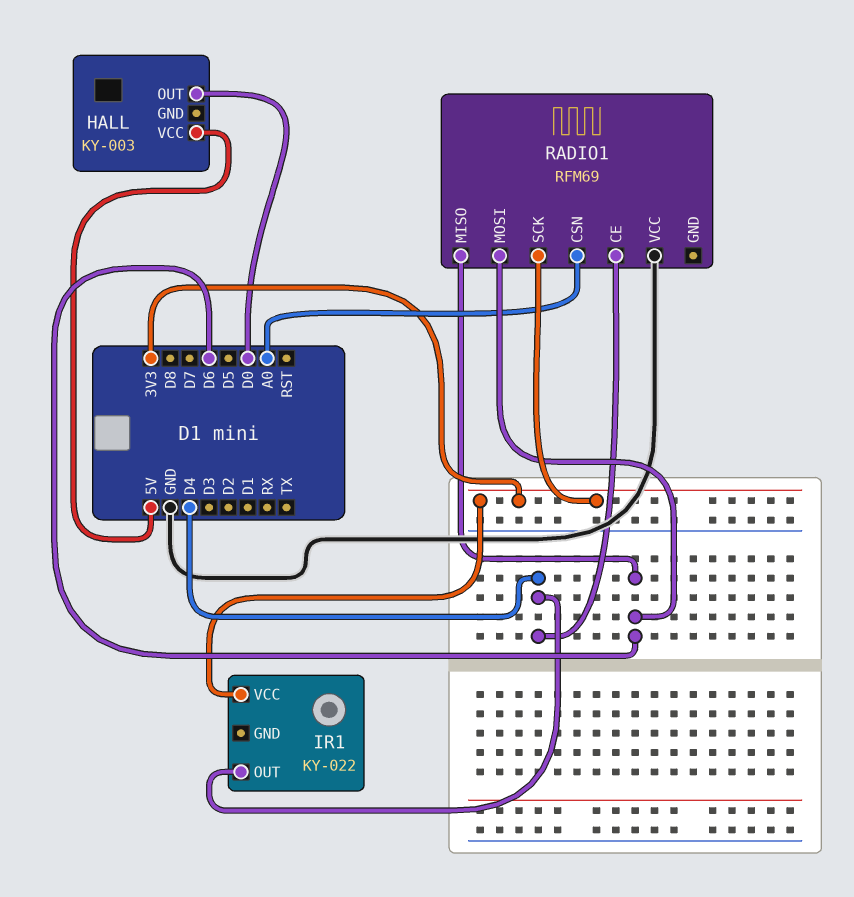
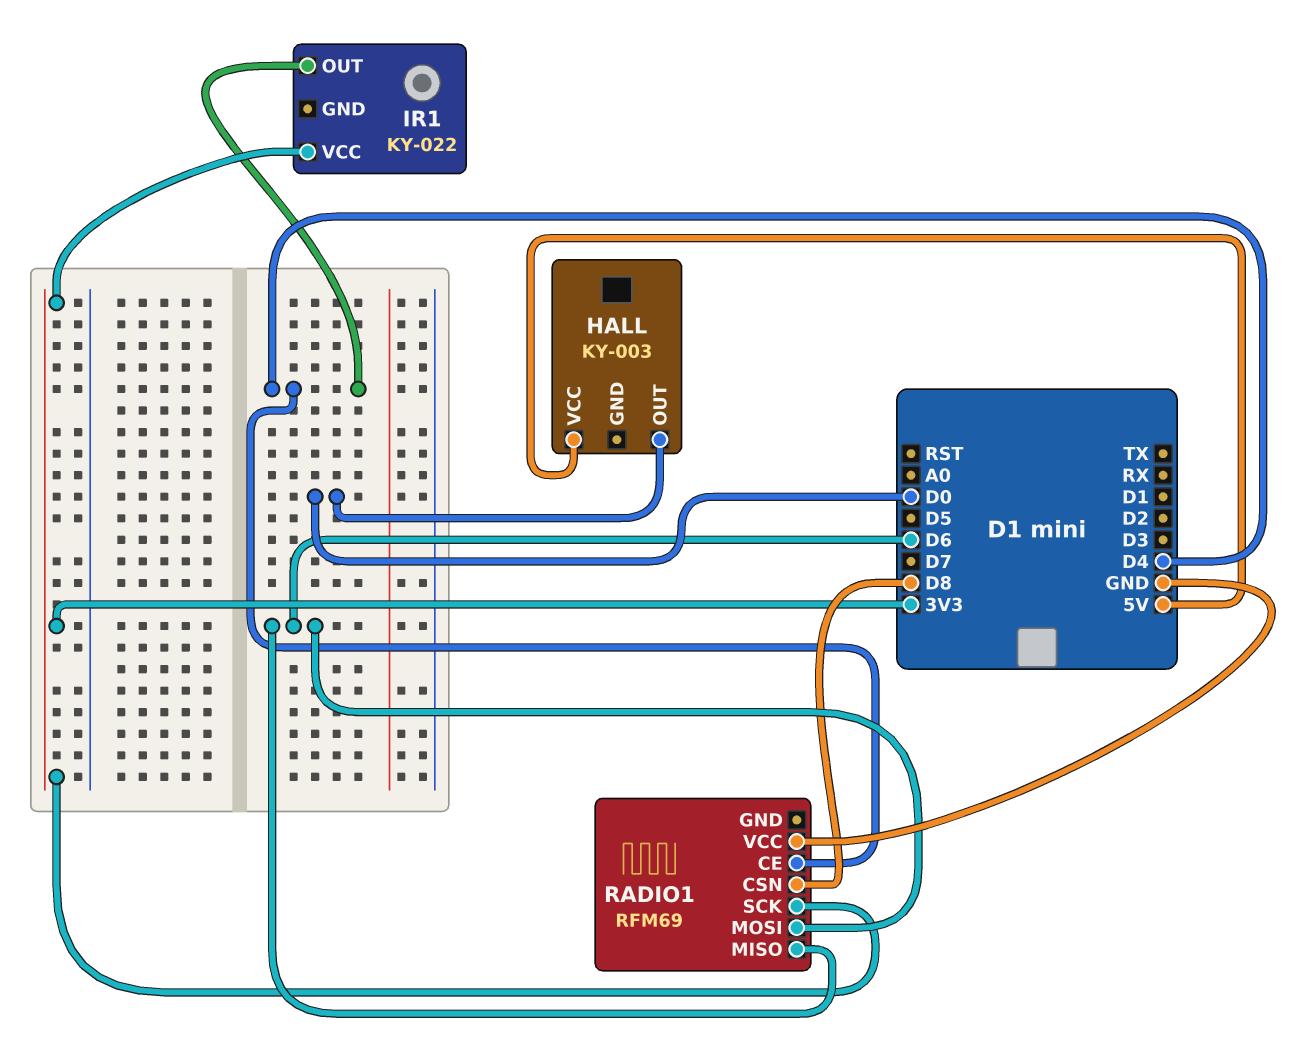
RADIO1 pin CSN: A0 -> D8

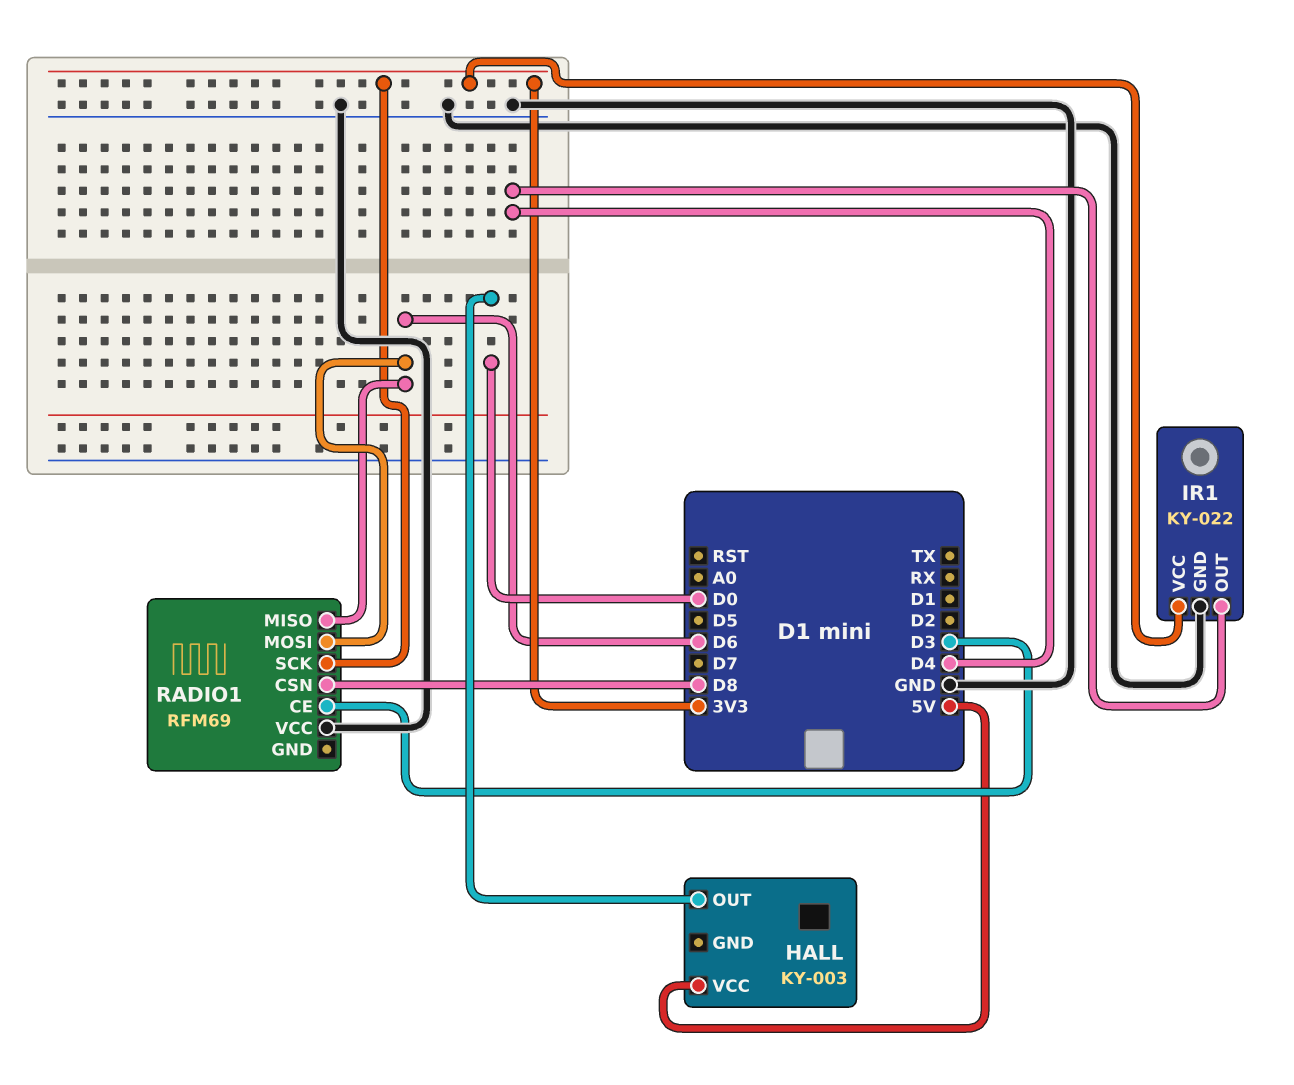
IR1 pin GND: none -> GND
RADIO1 pin CE: D4 -> D3

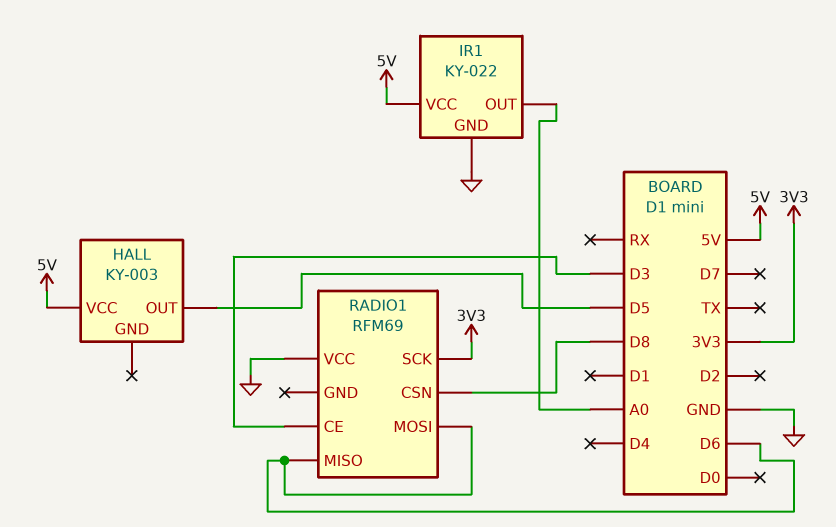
HALL pin OUT: D0 -> D5
IR1 pin OUT: D4 -> A0
IR1 pin VCC: 3V3 -> 5V

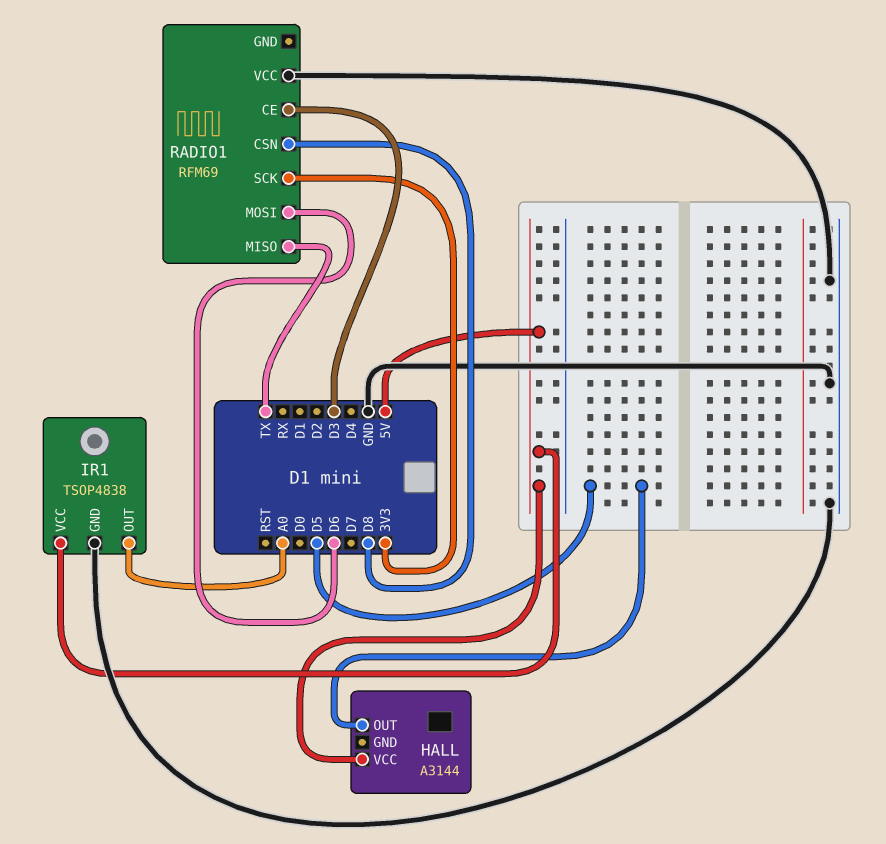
HALL: KY-003 -> A3144
IR1: KY-022 -> TSOP4838
RADIO1 pin MISO: D6 -> TX

